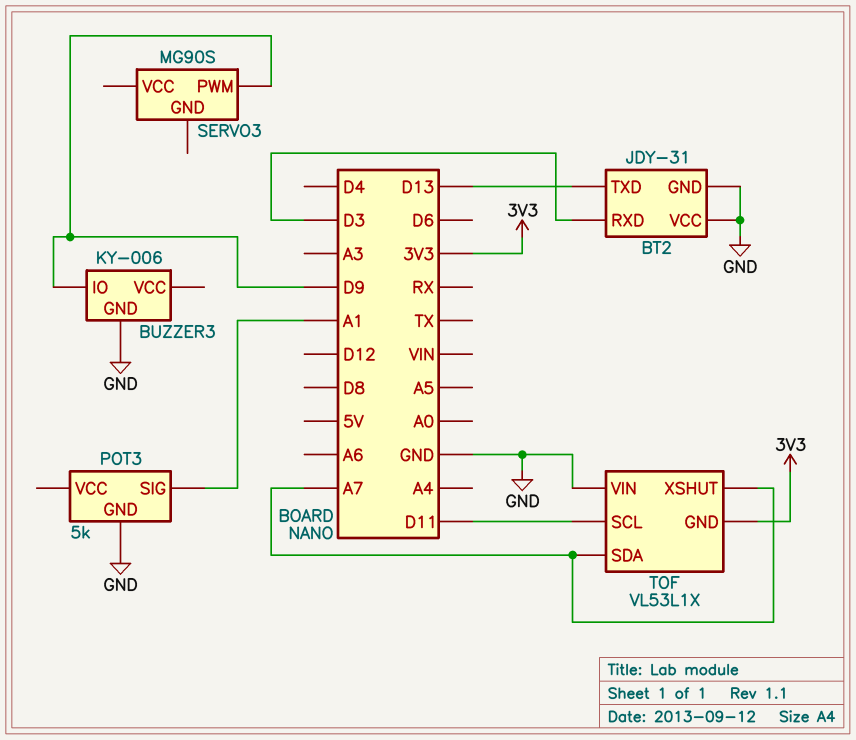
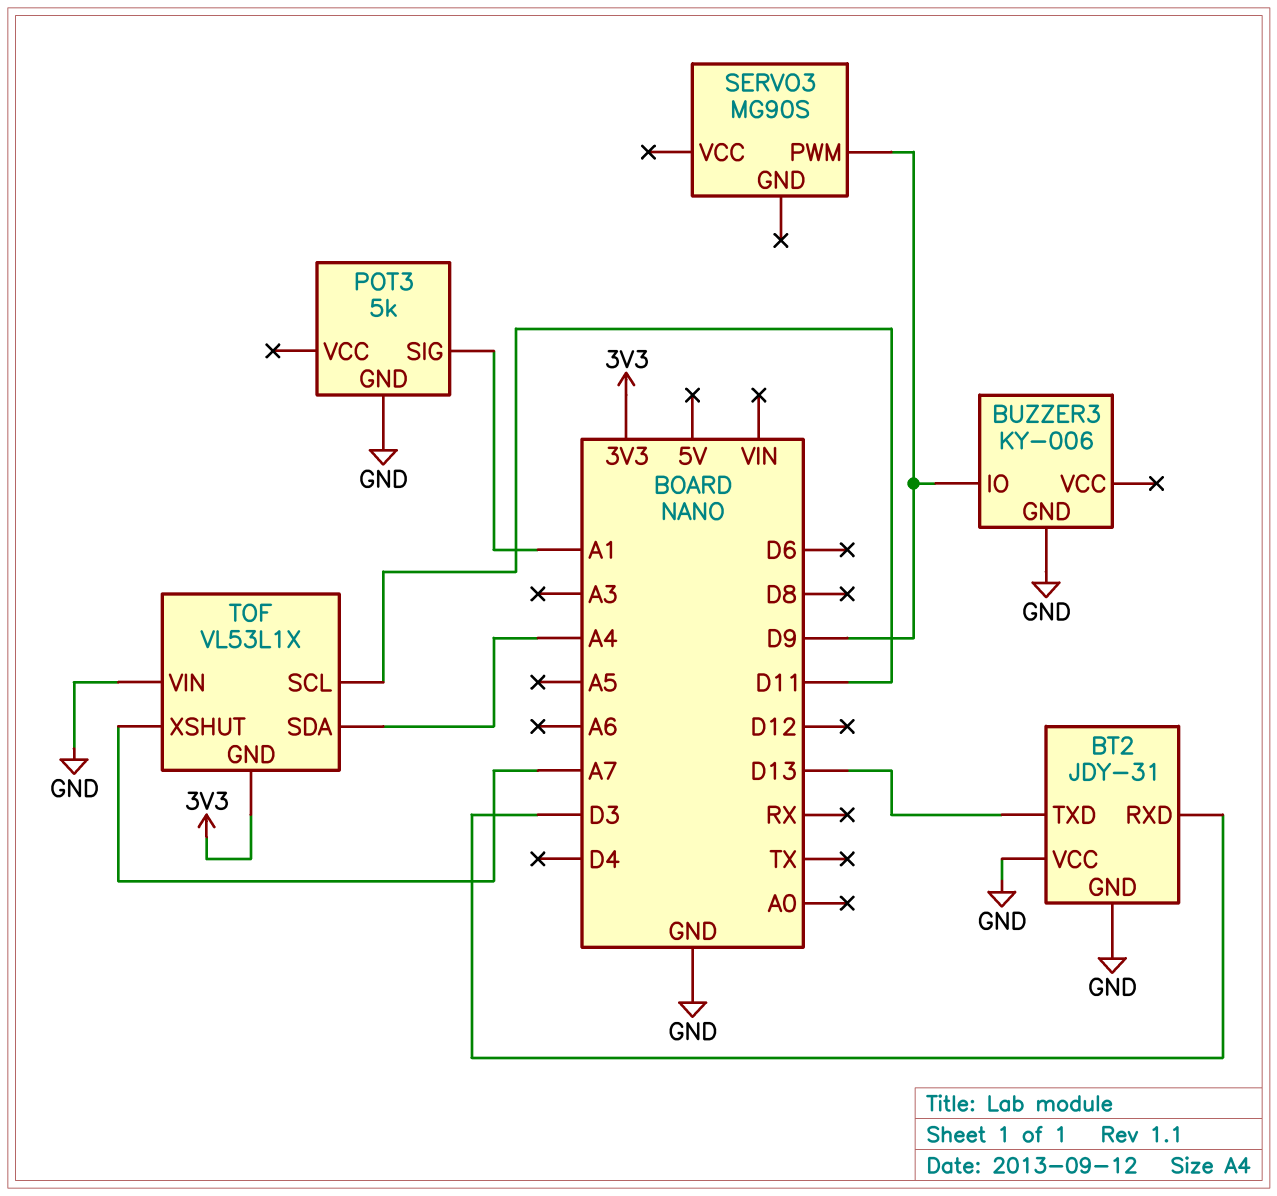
TOF pin SDA: A7 -> A4

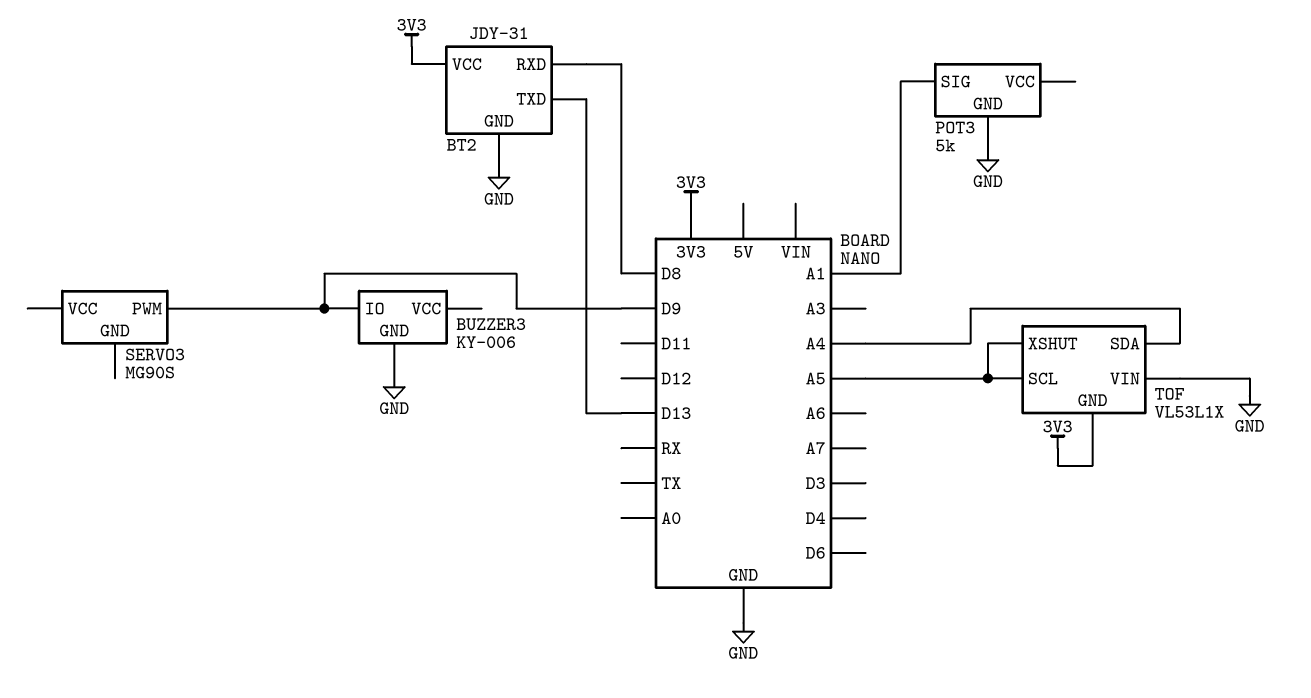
BT2 pin RXD: D3 -> D8
BT2 pin VCC: GND -> 3V3
TOF pin SCL: D11 -> A5
TOF pin XSHUT: A7 -> A5

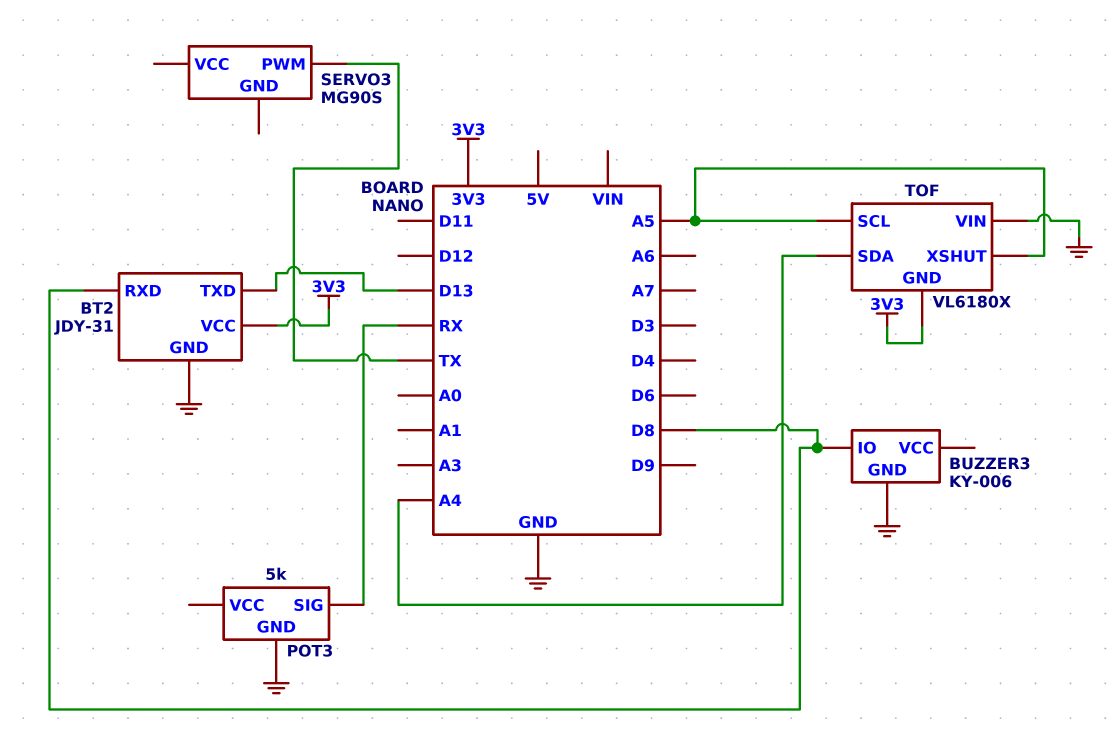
BUZZER3 pin IO: D9 -> D8
POT3 pin SIG: A1 -> RX
SERVO3 pin PWM: D9 -> TX
TOF: VL53L1X -> VL6180X

